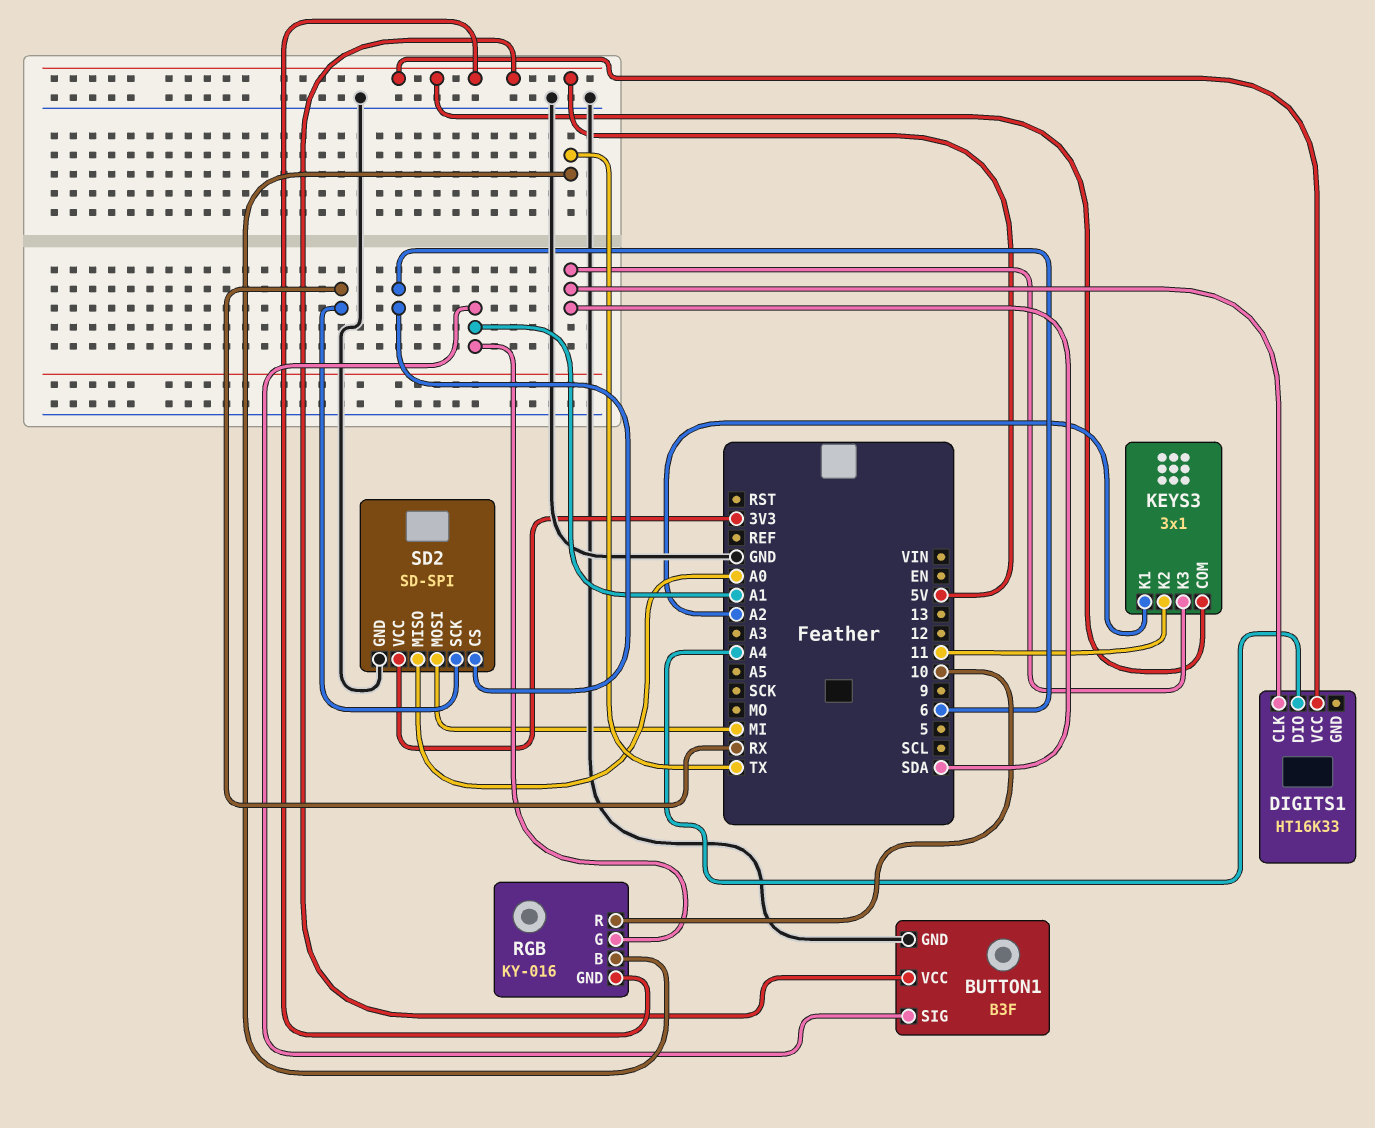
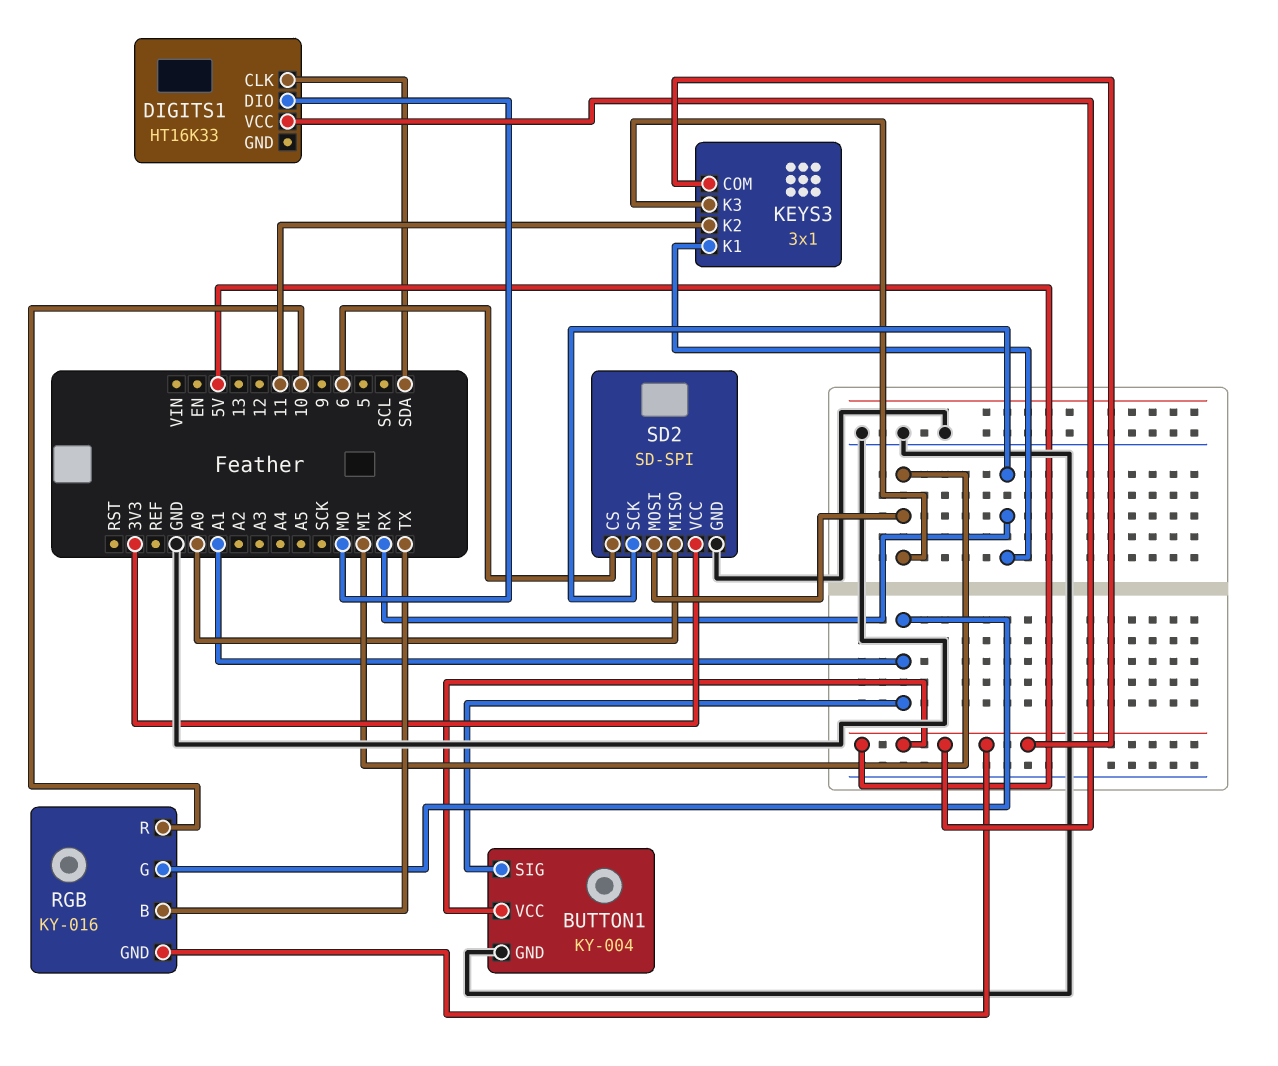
BUTTON1: B3F -> KY-004
DIGITS1 pin DIO: A4 -> MO
KEYS3 pin K1: A2 -> RX
KEYS3 pin K3: SDA -> MI

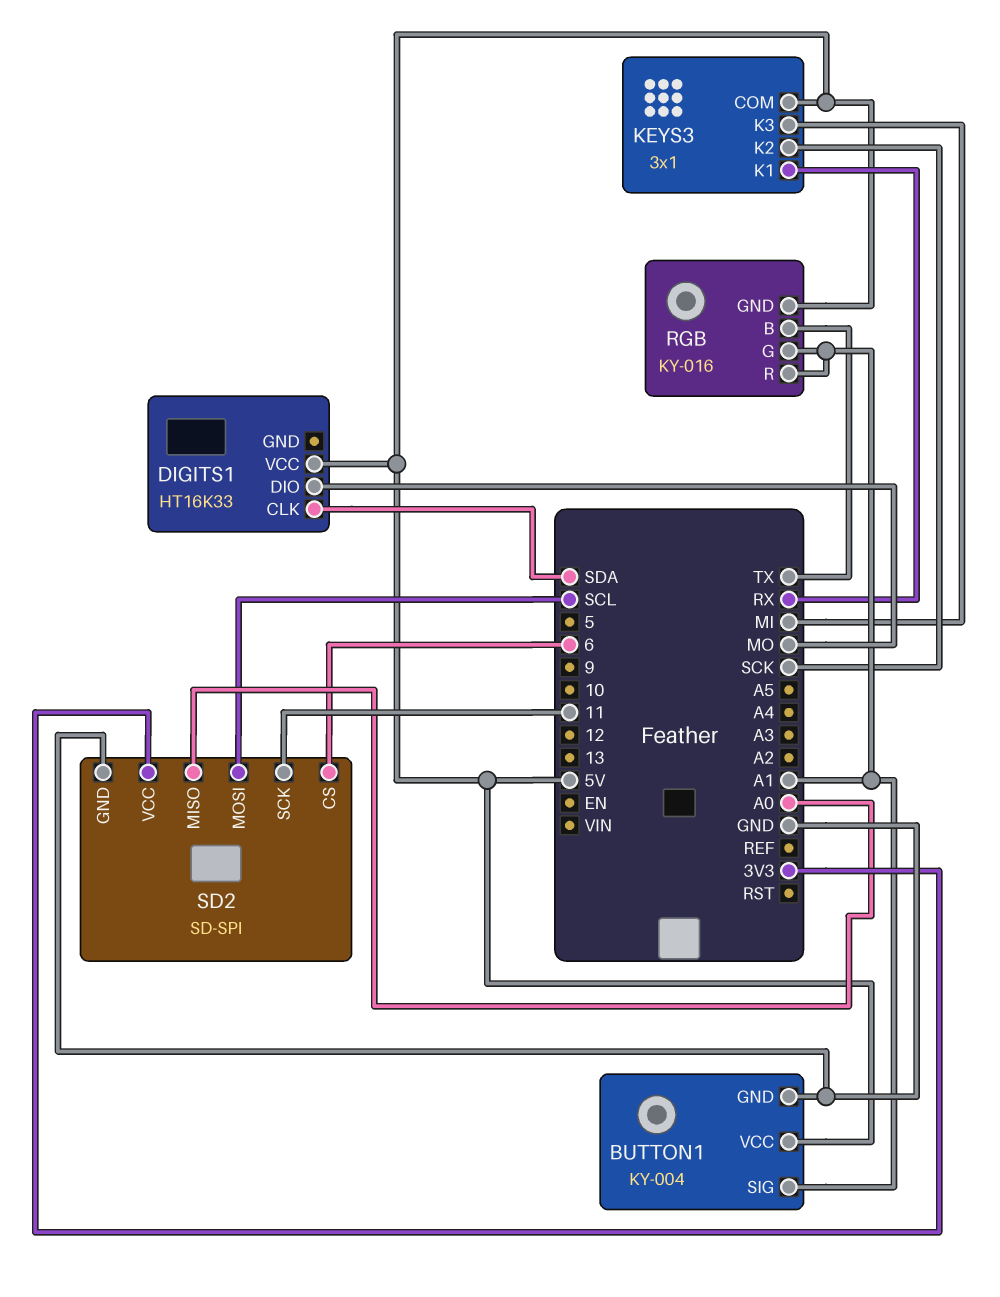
KEYS3 pin K2: 11 -> SCK
RGB pin R: 10 -> A1
SD2 pin MOSI: MI -> SCL
SD2 pin SCK: RX -> 11

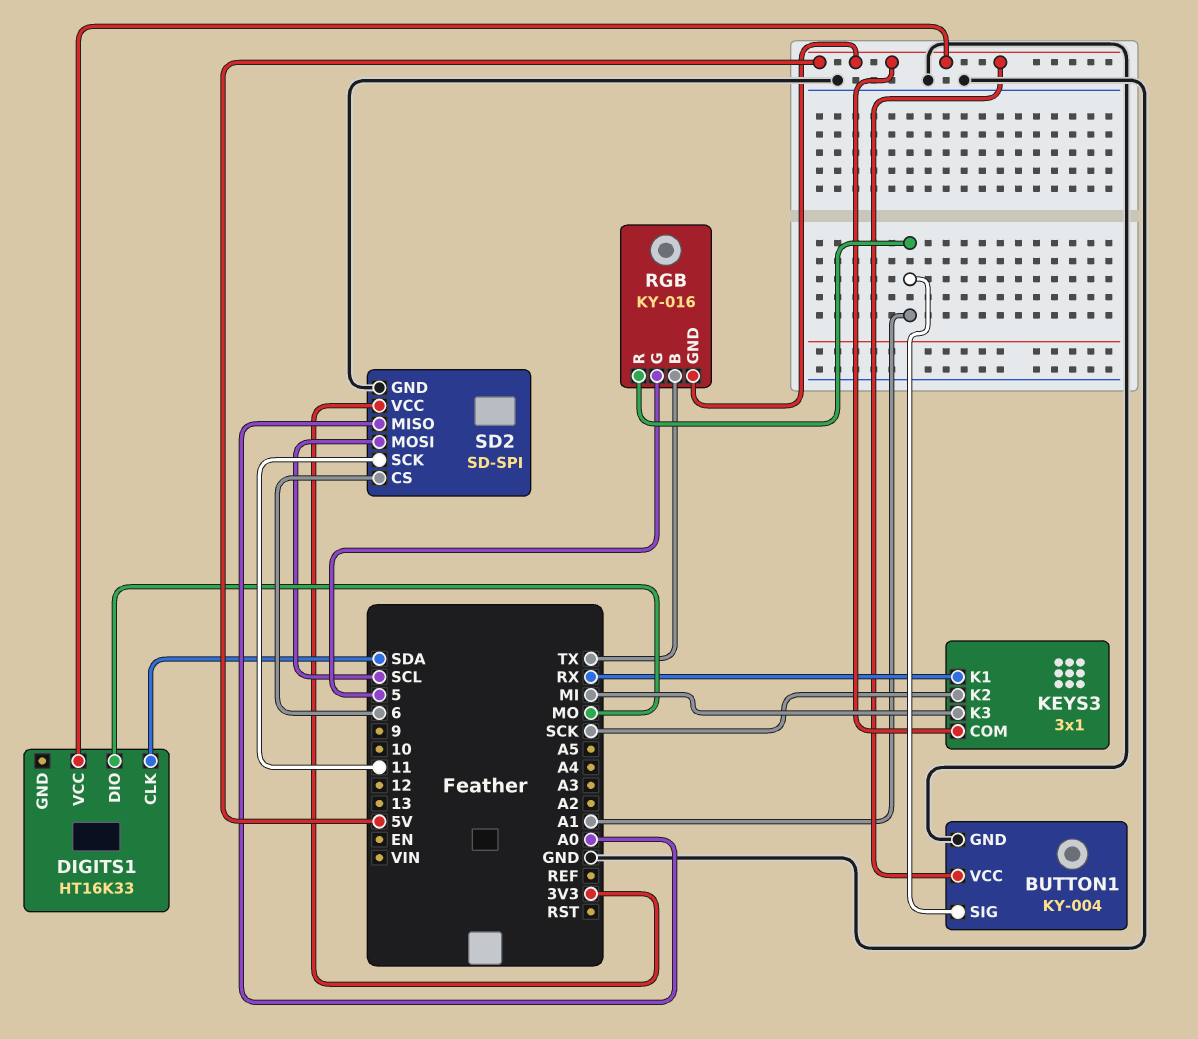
RGB pin G: A1 -> 5

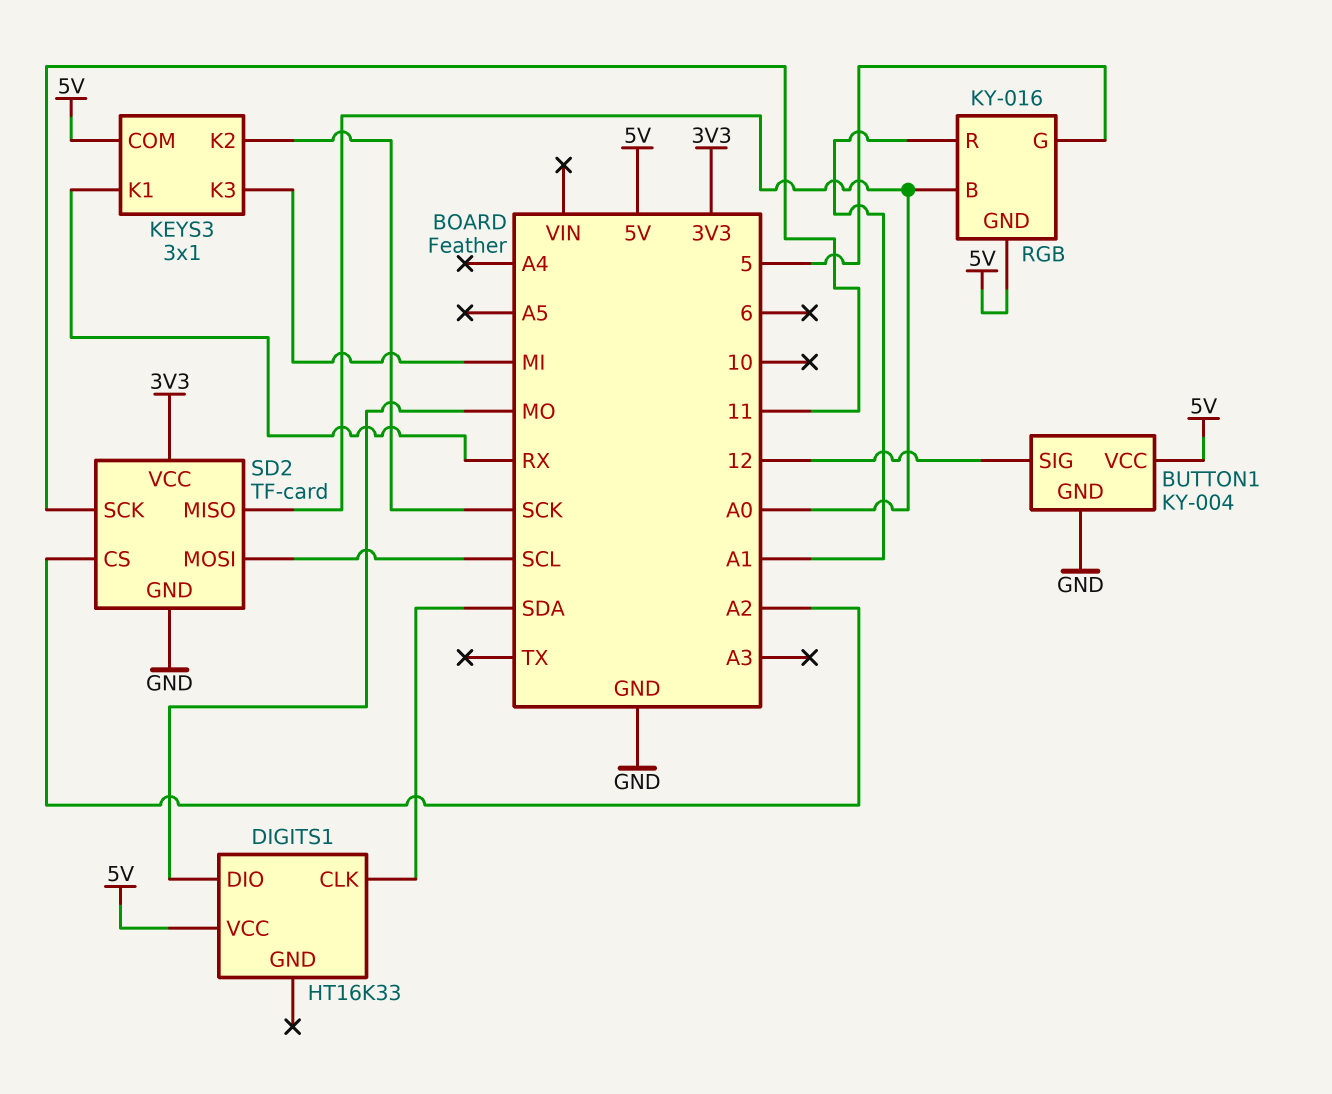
BUTTON1 pin SIG: A1 -> 12
RGB pin B: TX -> A0
SD2: SD-SPI -> TF-card
SD2 pin CS: 6 -> A2

